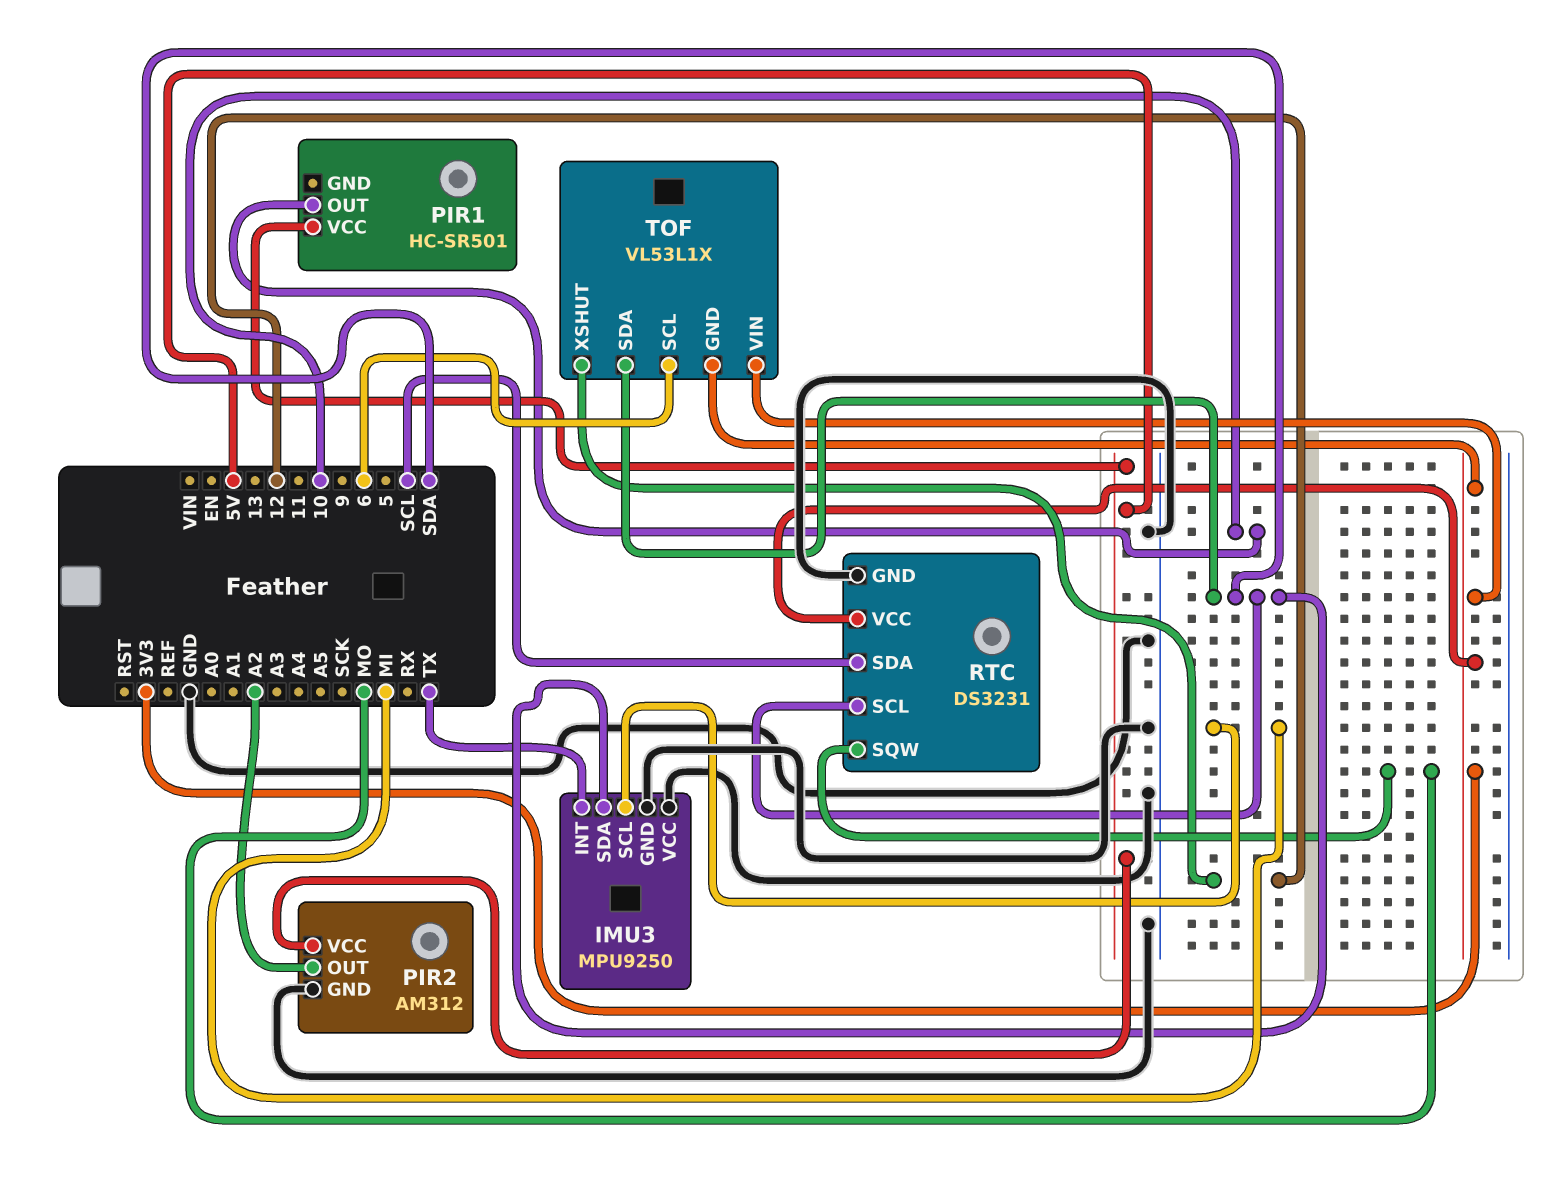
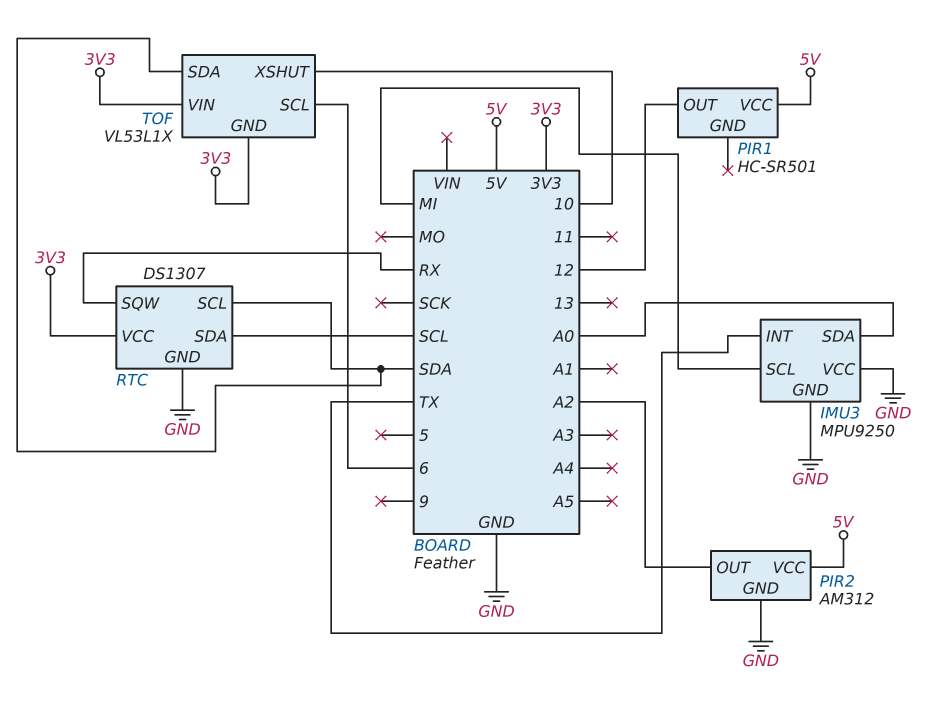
IMU3 pin SDA: SDA -> A0
PIR1 pin OUT: 10 -> 12
RTC: DS3231 -> DS1307
RTC pin SQW: MO -> RX
TOF pin XSHUT: 12 -> 10

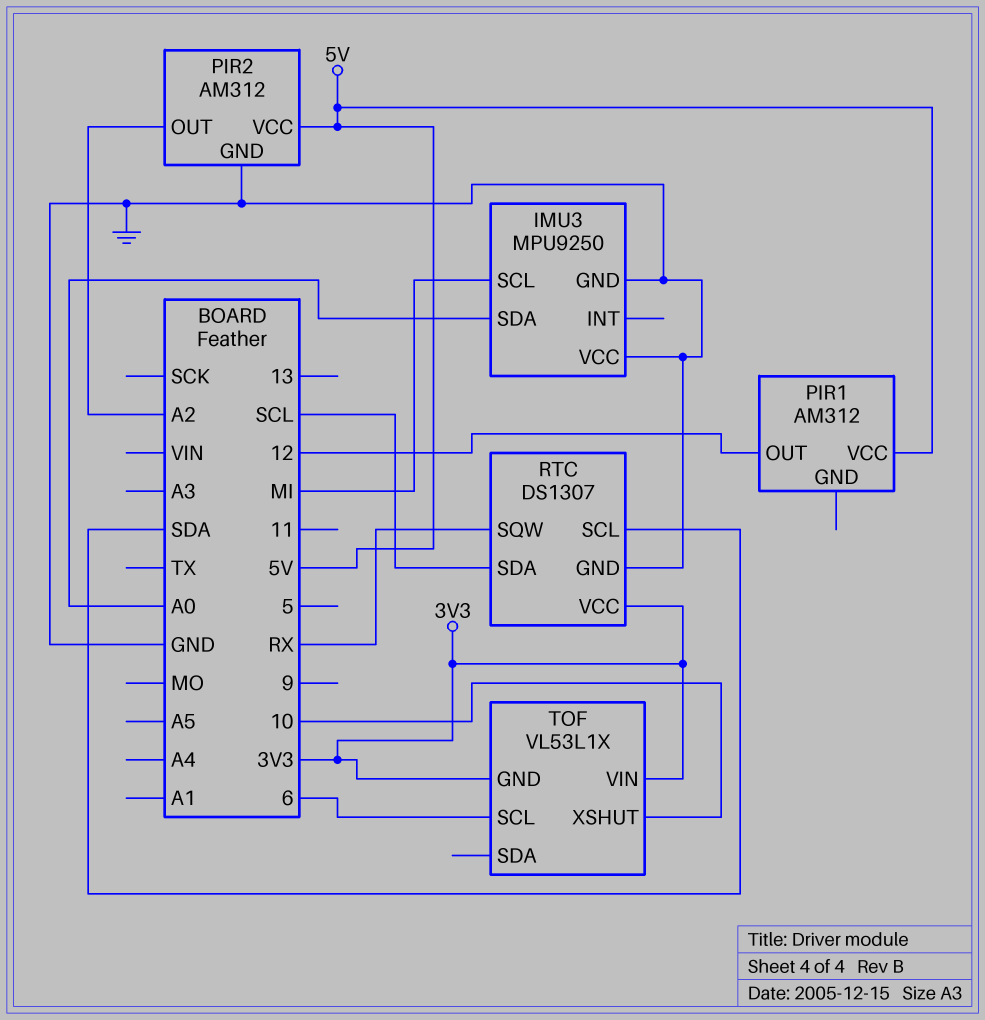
IMU3 pin INT: TX -> none
PIR1: HC-SR501 -> AM312
TOF pin SDA: SDA -> none

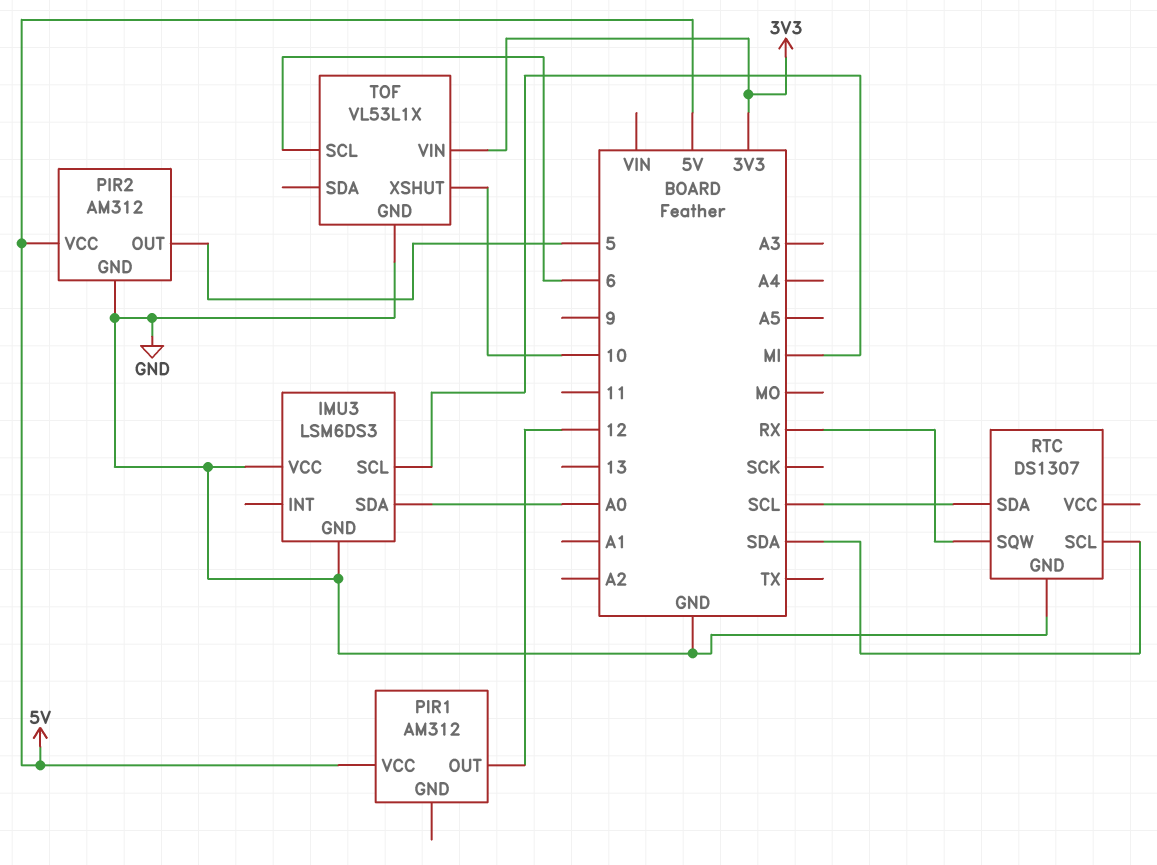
IMU3: MPU9250 -> LSM6DS3
PIR2 pin OUT: A2 -> 5
RTC pin VCC: 3V3 -> none
TOF pin GND: 3V3 -> GND

